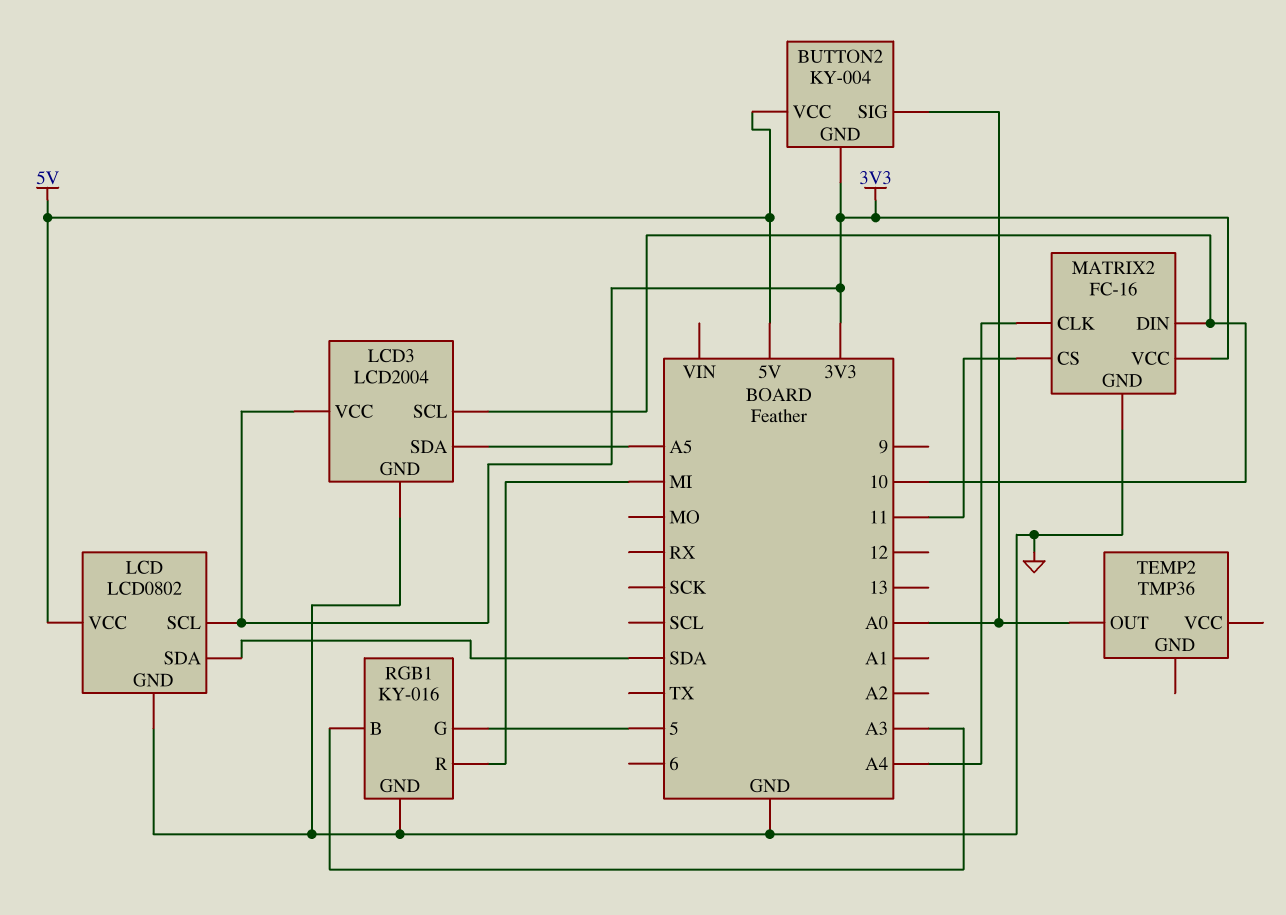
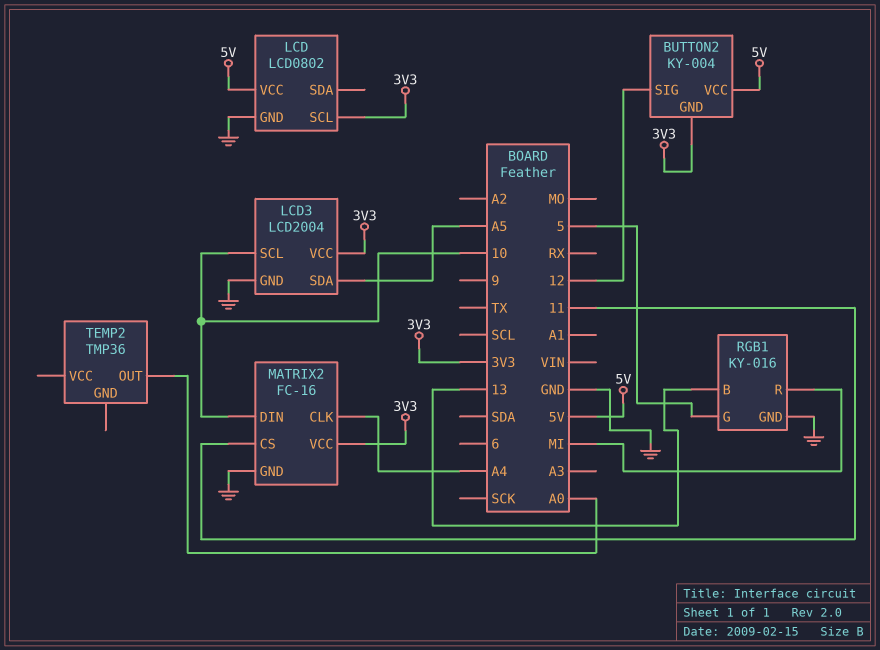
BUTTON2 pin SIG: A0 -> 12
LCD pin SDA: SDA -> none
RGB1 pin B: A3 -> 13

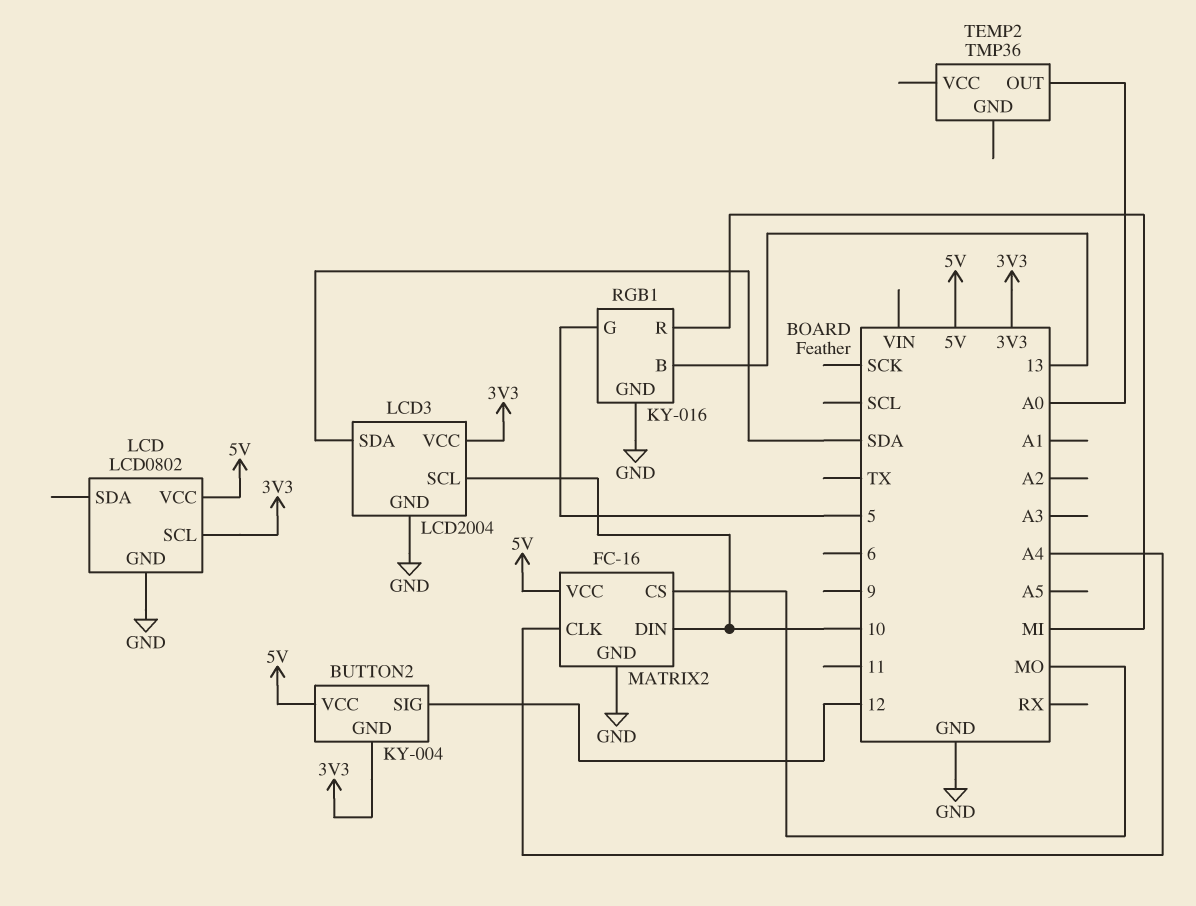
LCD3 pin SDA: A5 -> SDA
MATRIX2 pin CS: 11 -> MO
MATRIX2 pin VCC: 3V3 -> 5V

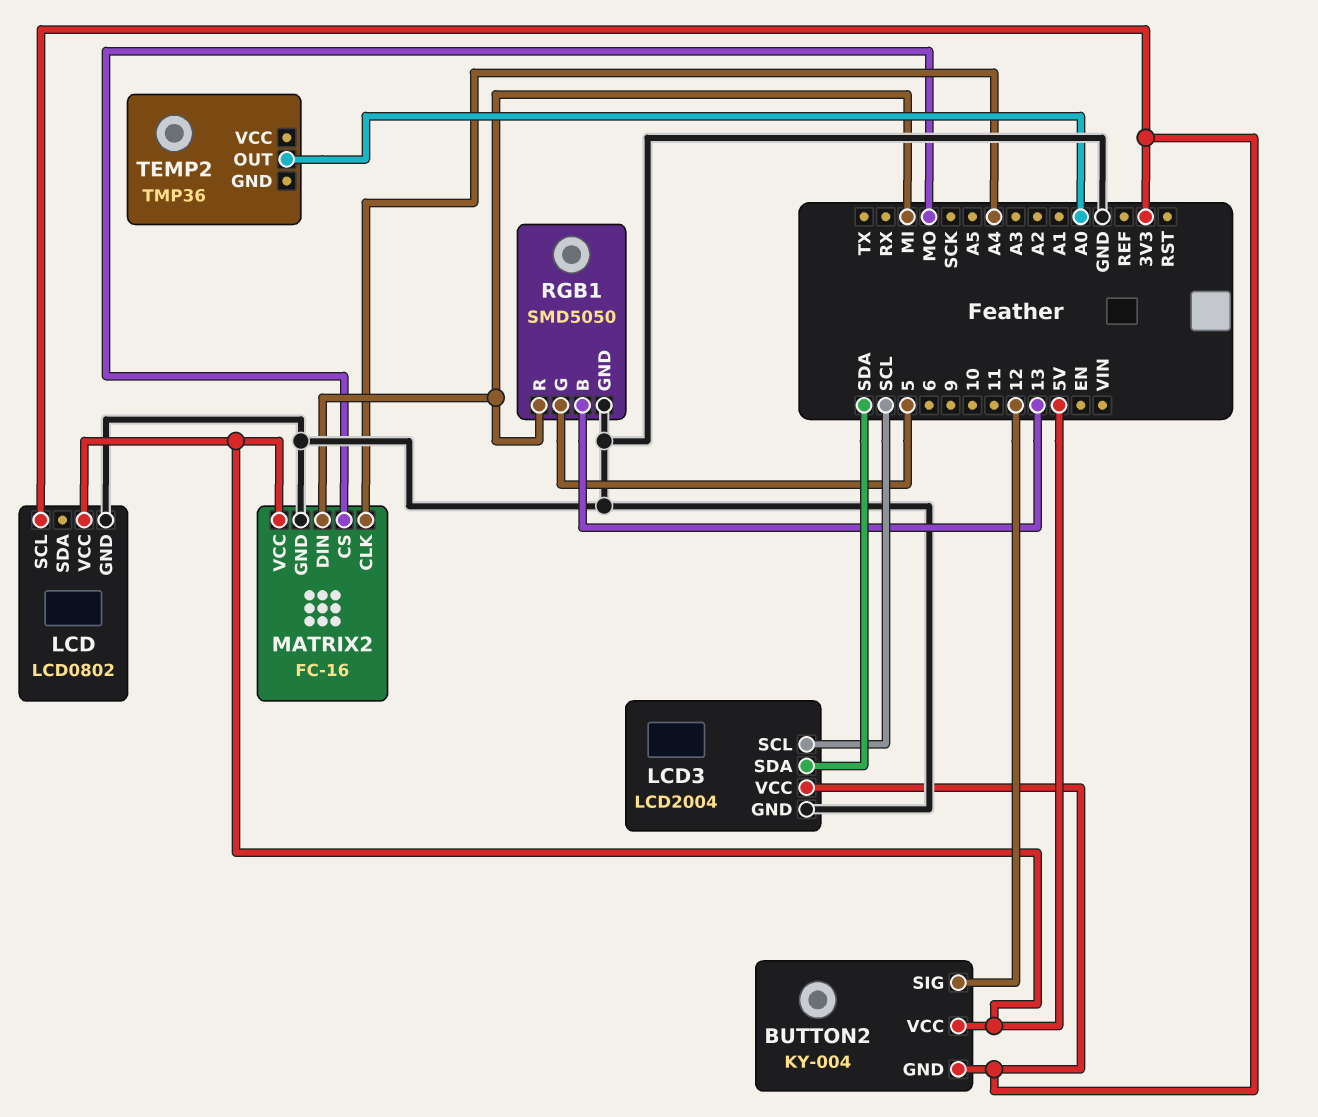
LCD3 pin SCL: 10 -> SCL
MATRIX2 pin DIN: 10 -> MI
RGB1: KY-016 -> SMD5050

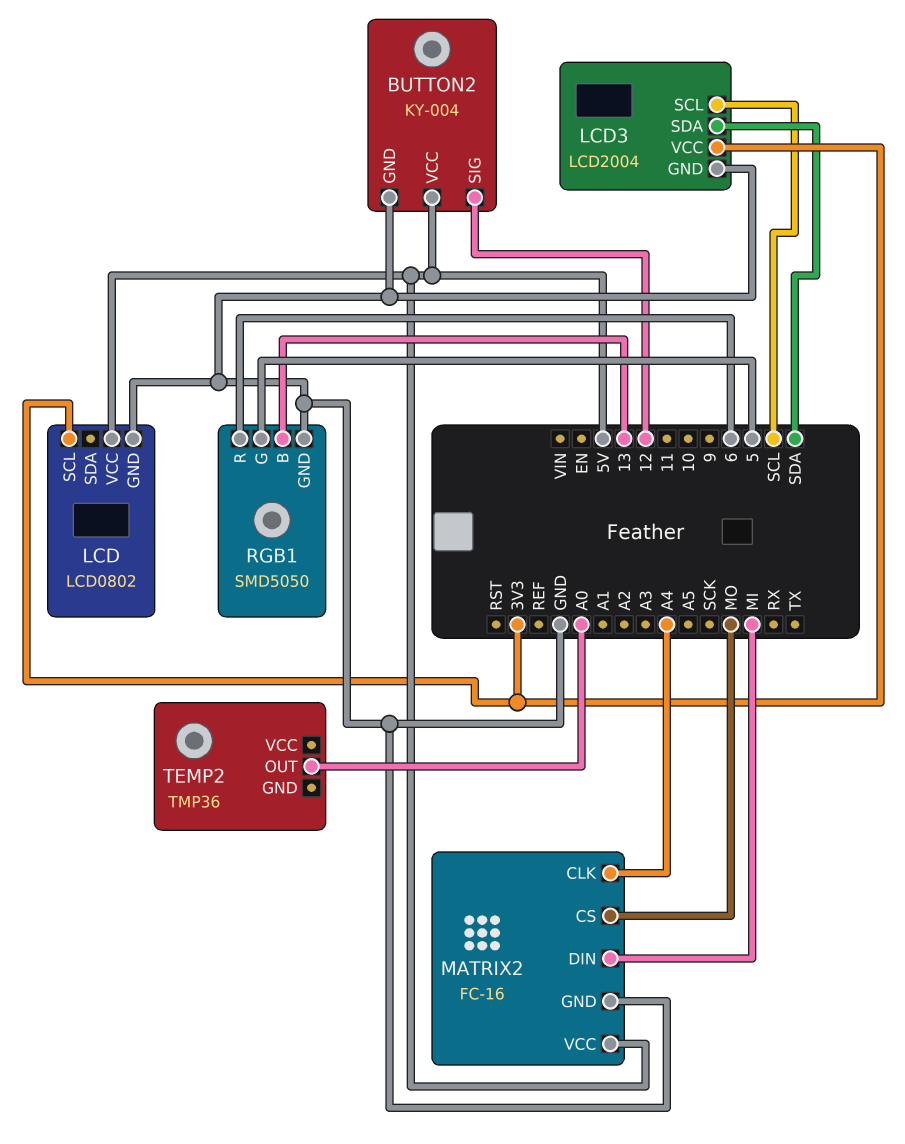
BUTTON2 pin GND: 3V3 -> GND
RGB1 pin R: MI -> 6

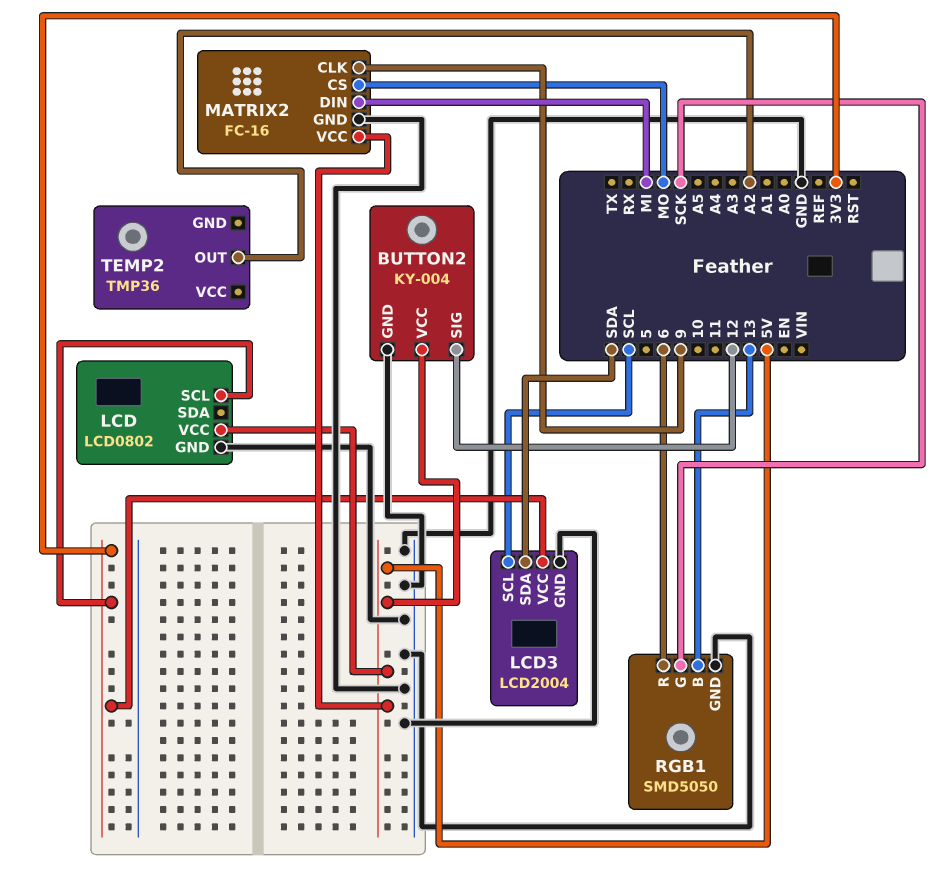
MATRIX2 pin CLK: A4 -> 9
RGB1 pin G: 5 -> SCK
TEMP2 pin OUT: A0 -> A2

